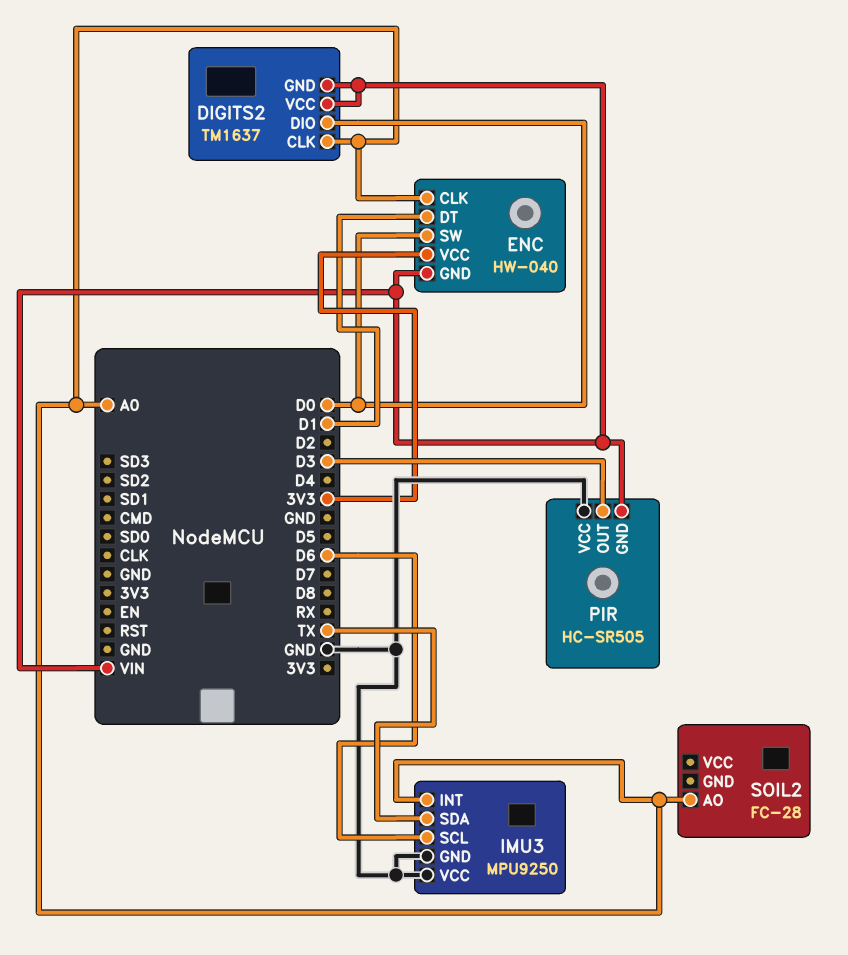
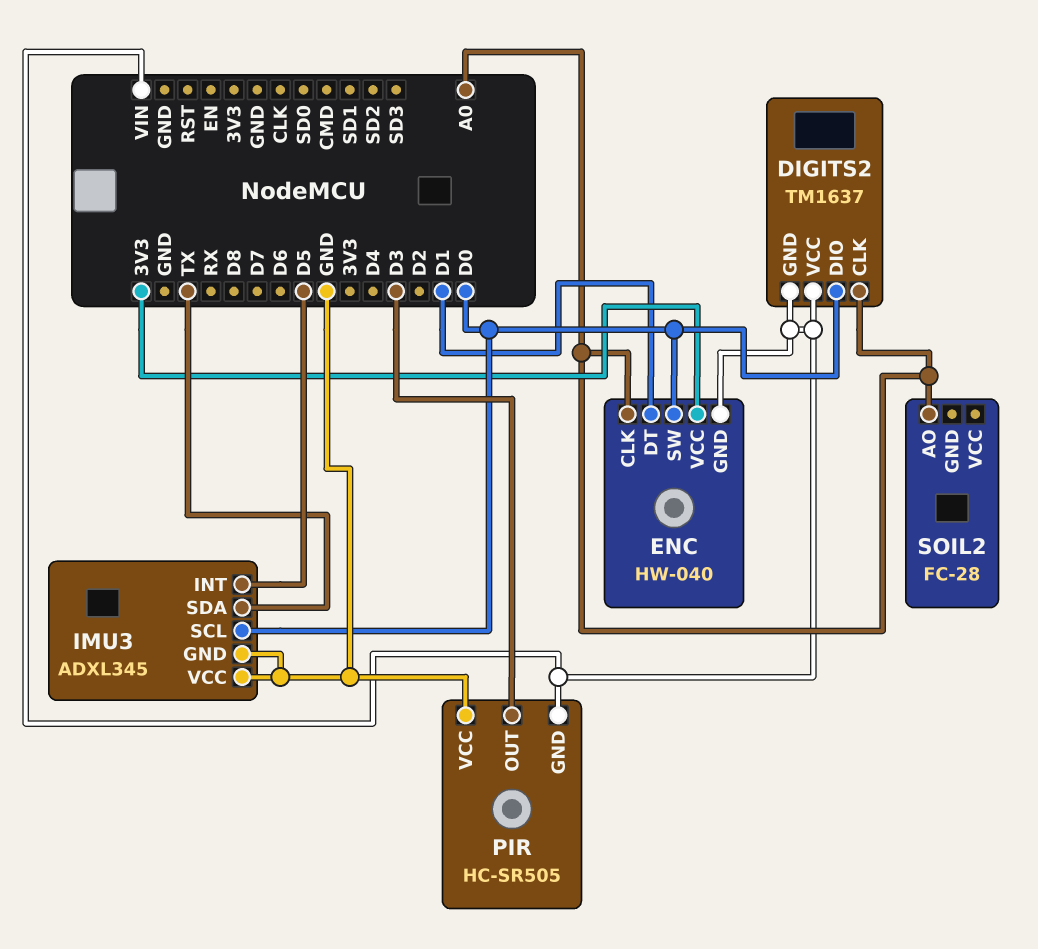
IMU3: MPU9250 -> ADXL345
IMU3 pin INT: A0 -> D5
IMU3 pin SCL: D6 -> D0

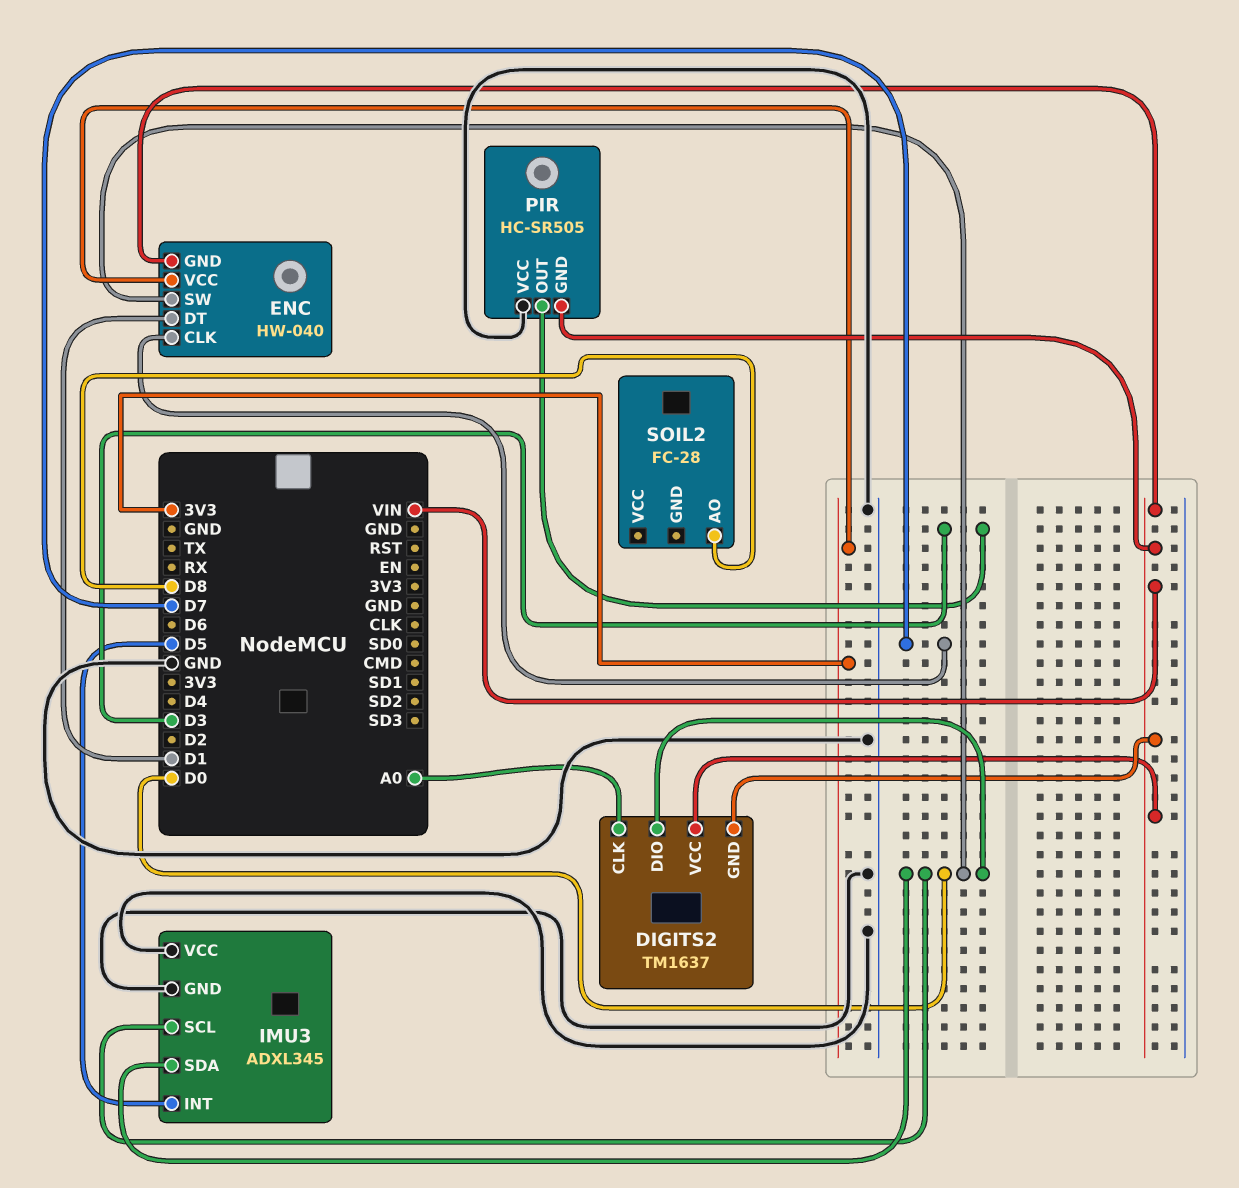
ENC pin CLK: A0 -> D7
IMU3 pin SDA: TX -> D0
SOIL2 pin AO: A0 -> D8

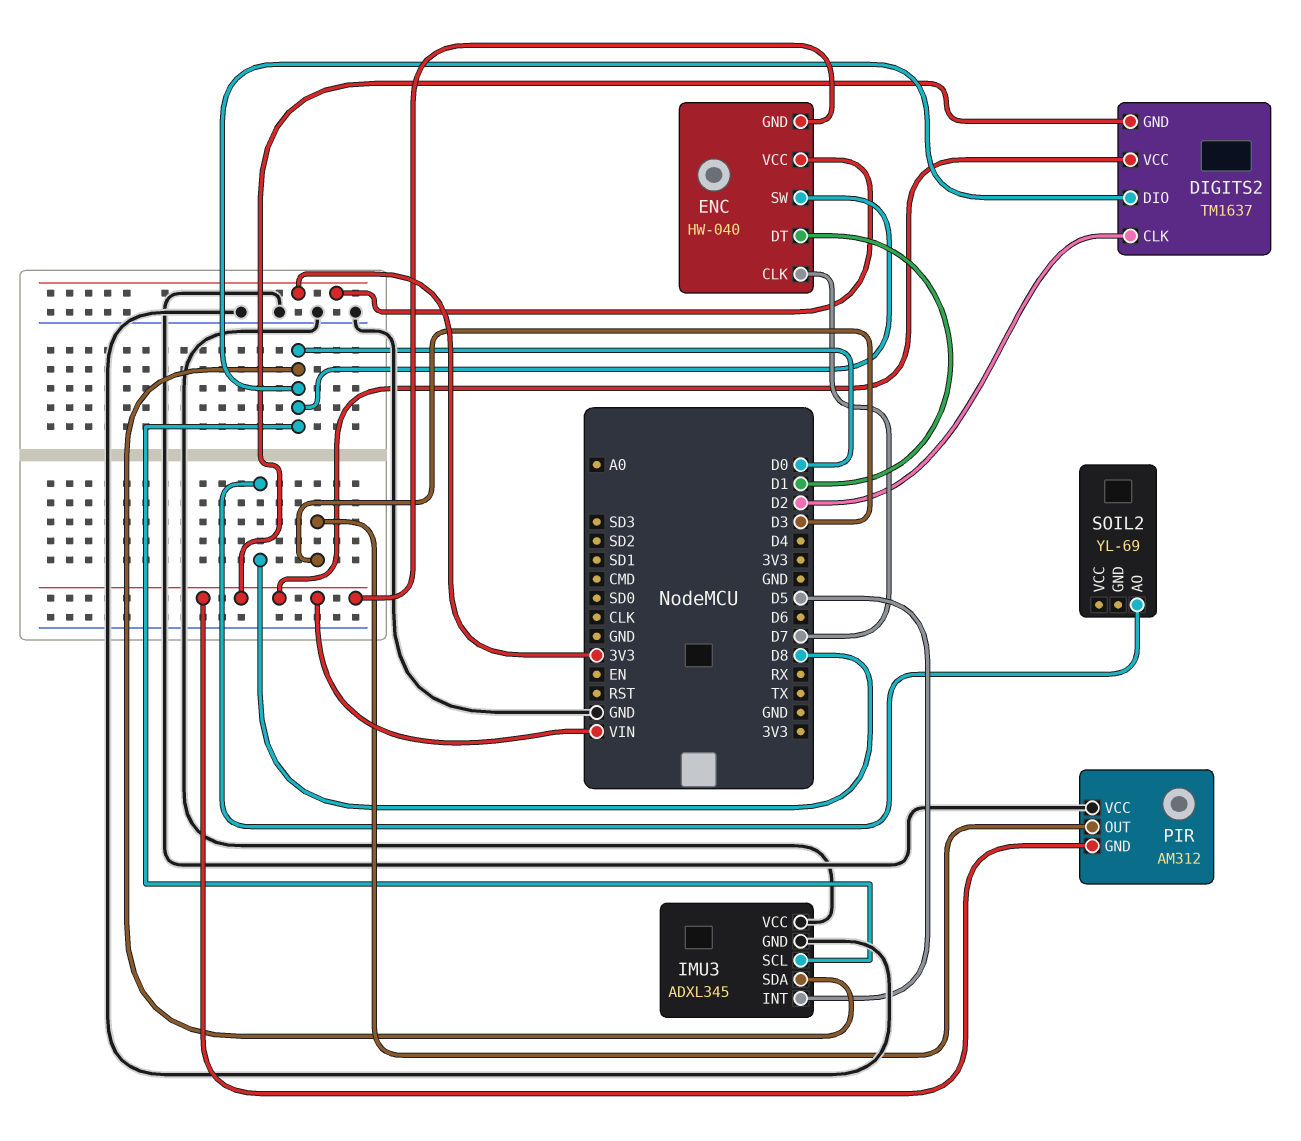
DIGITS2 pin CLK: A0 -> D2
PIR: HC-SR505 -> AM312
SOIL2: FC-28 -> YL-69

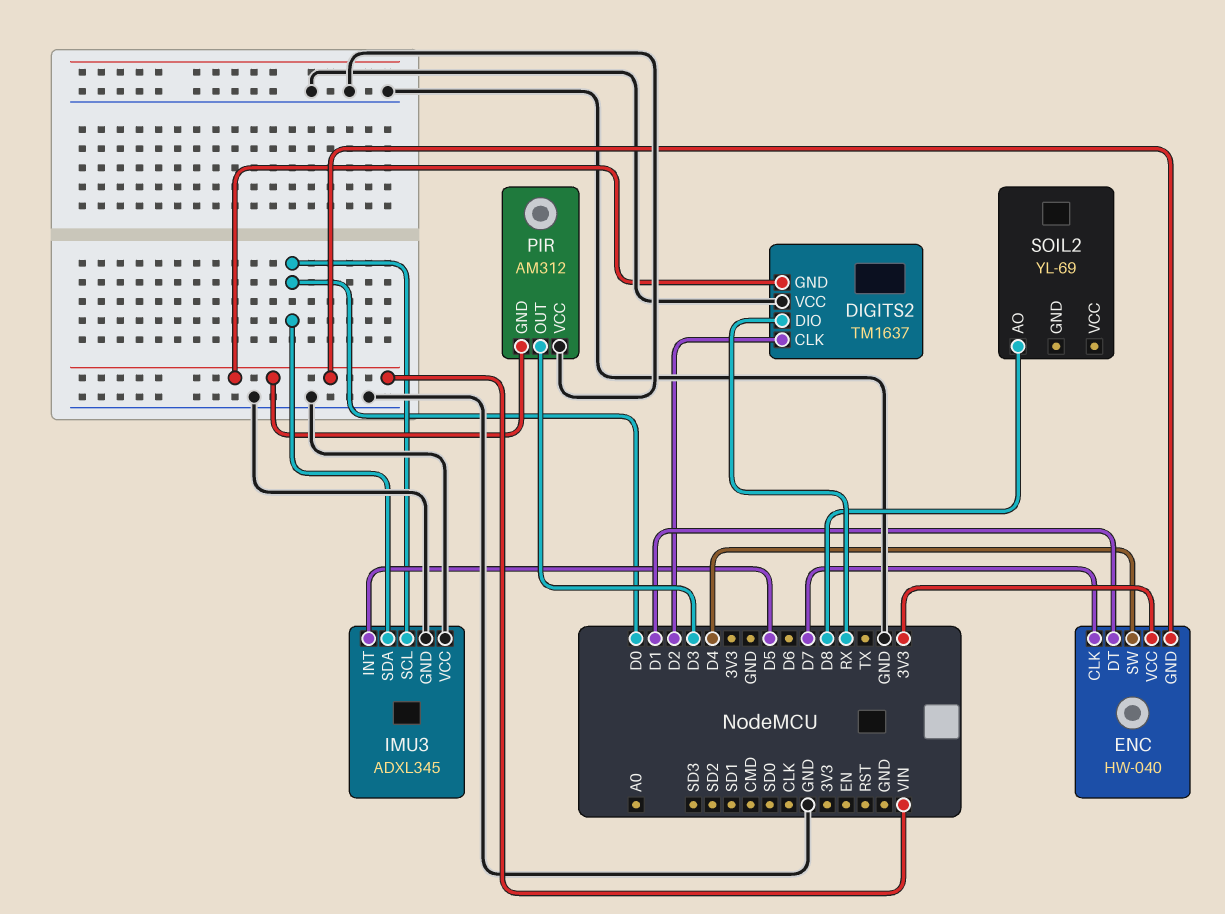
DIGITS2 pin DIO: D0 -> RX
DIGITS2 pin VCC: VIN -> GND
ENC pin SW: D0 -> D4

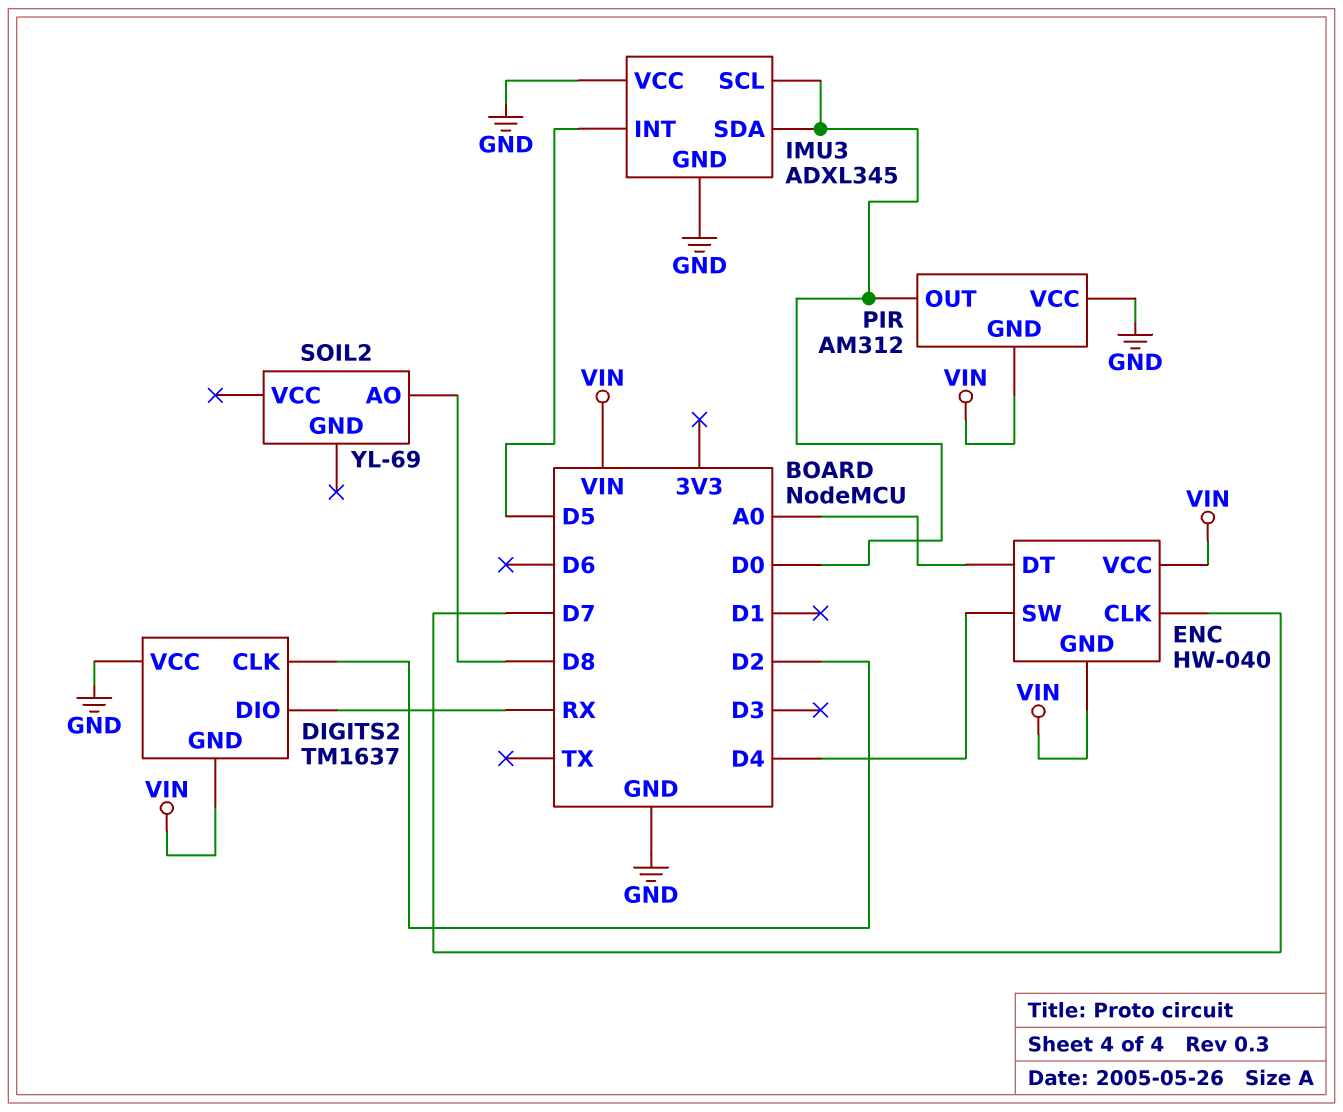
ENC pin DT: D1 -> A0
ENC pin VCC: 3V3 -> VIN
PIR pin OUT: D3 -> D0

